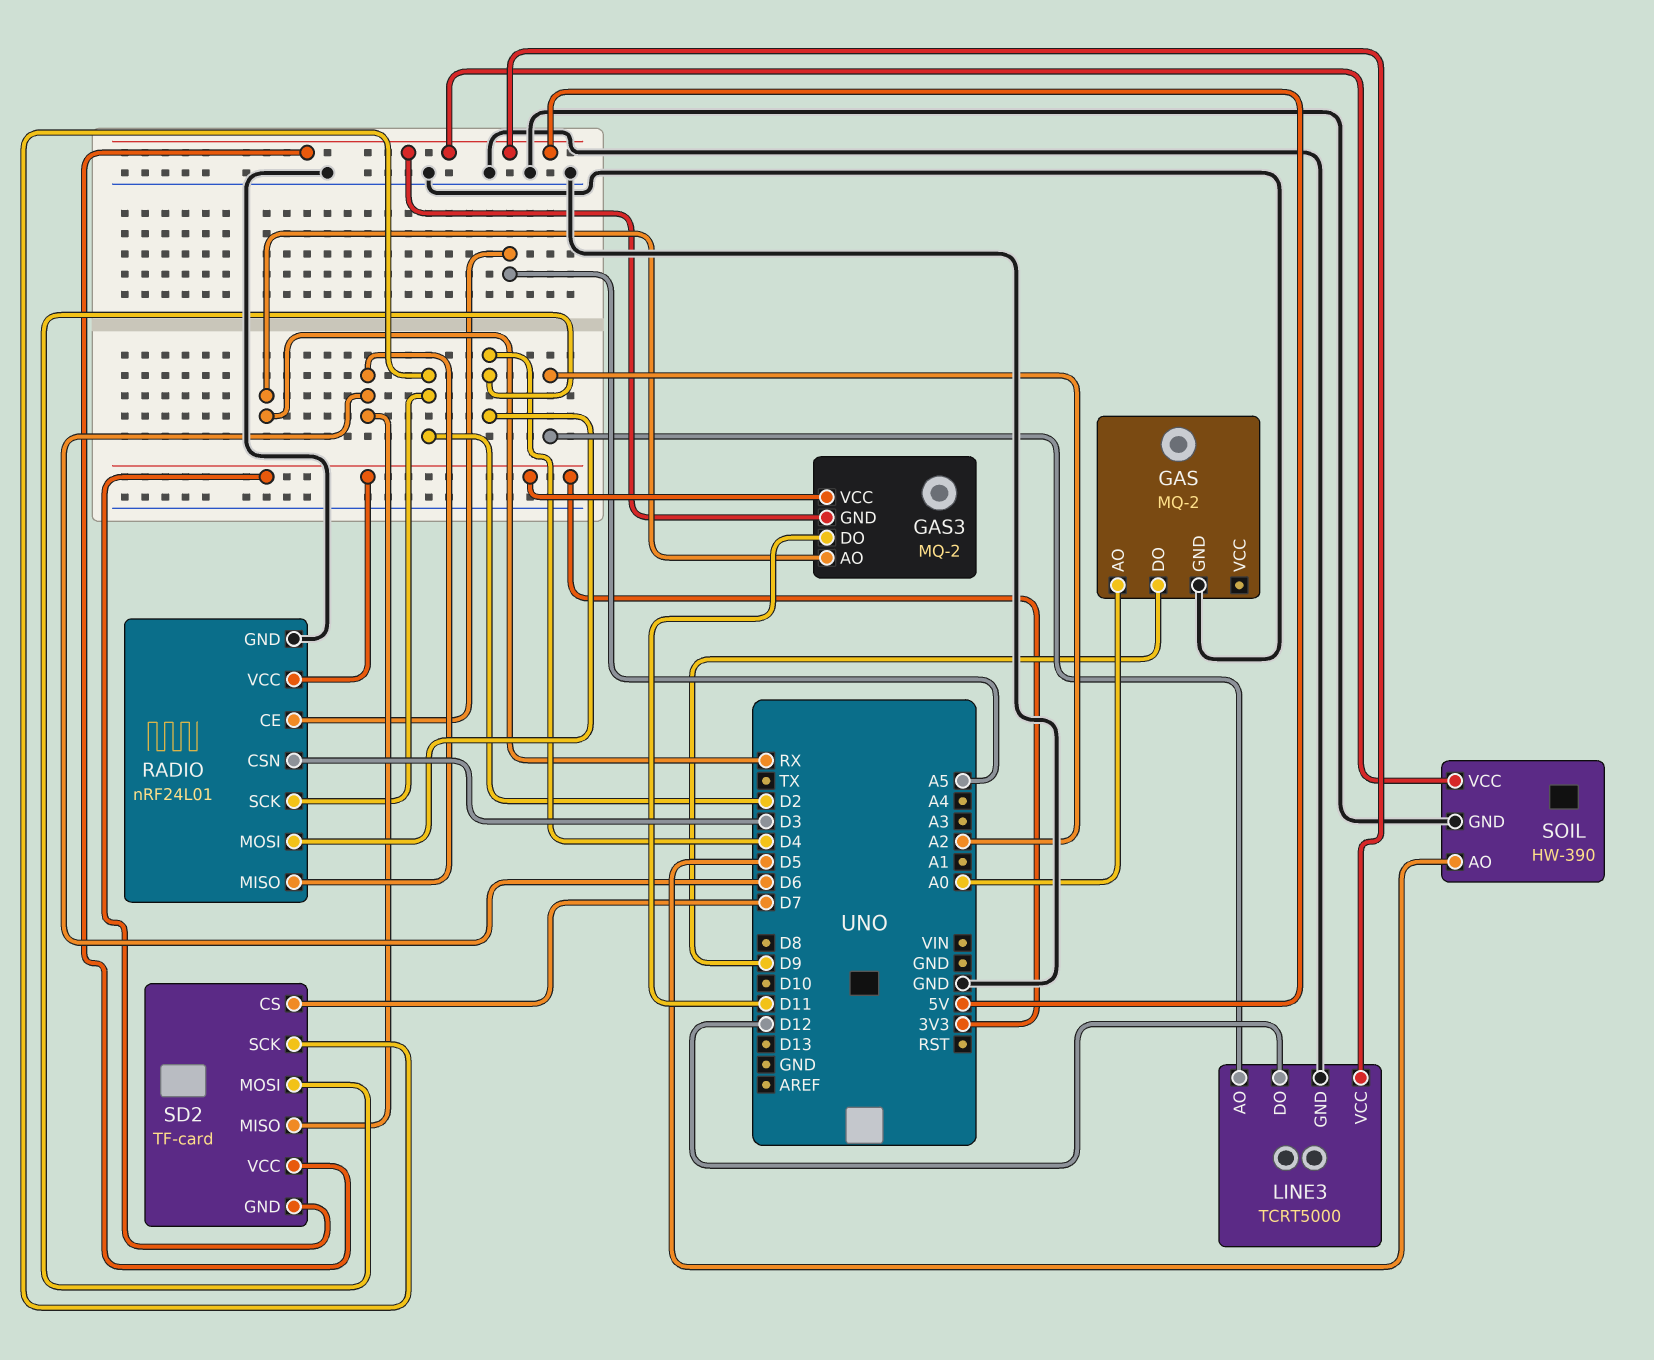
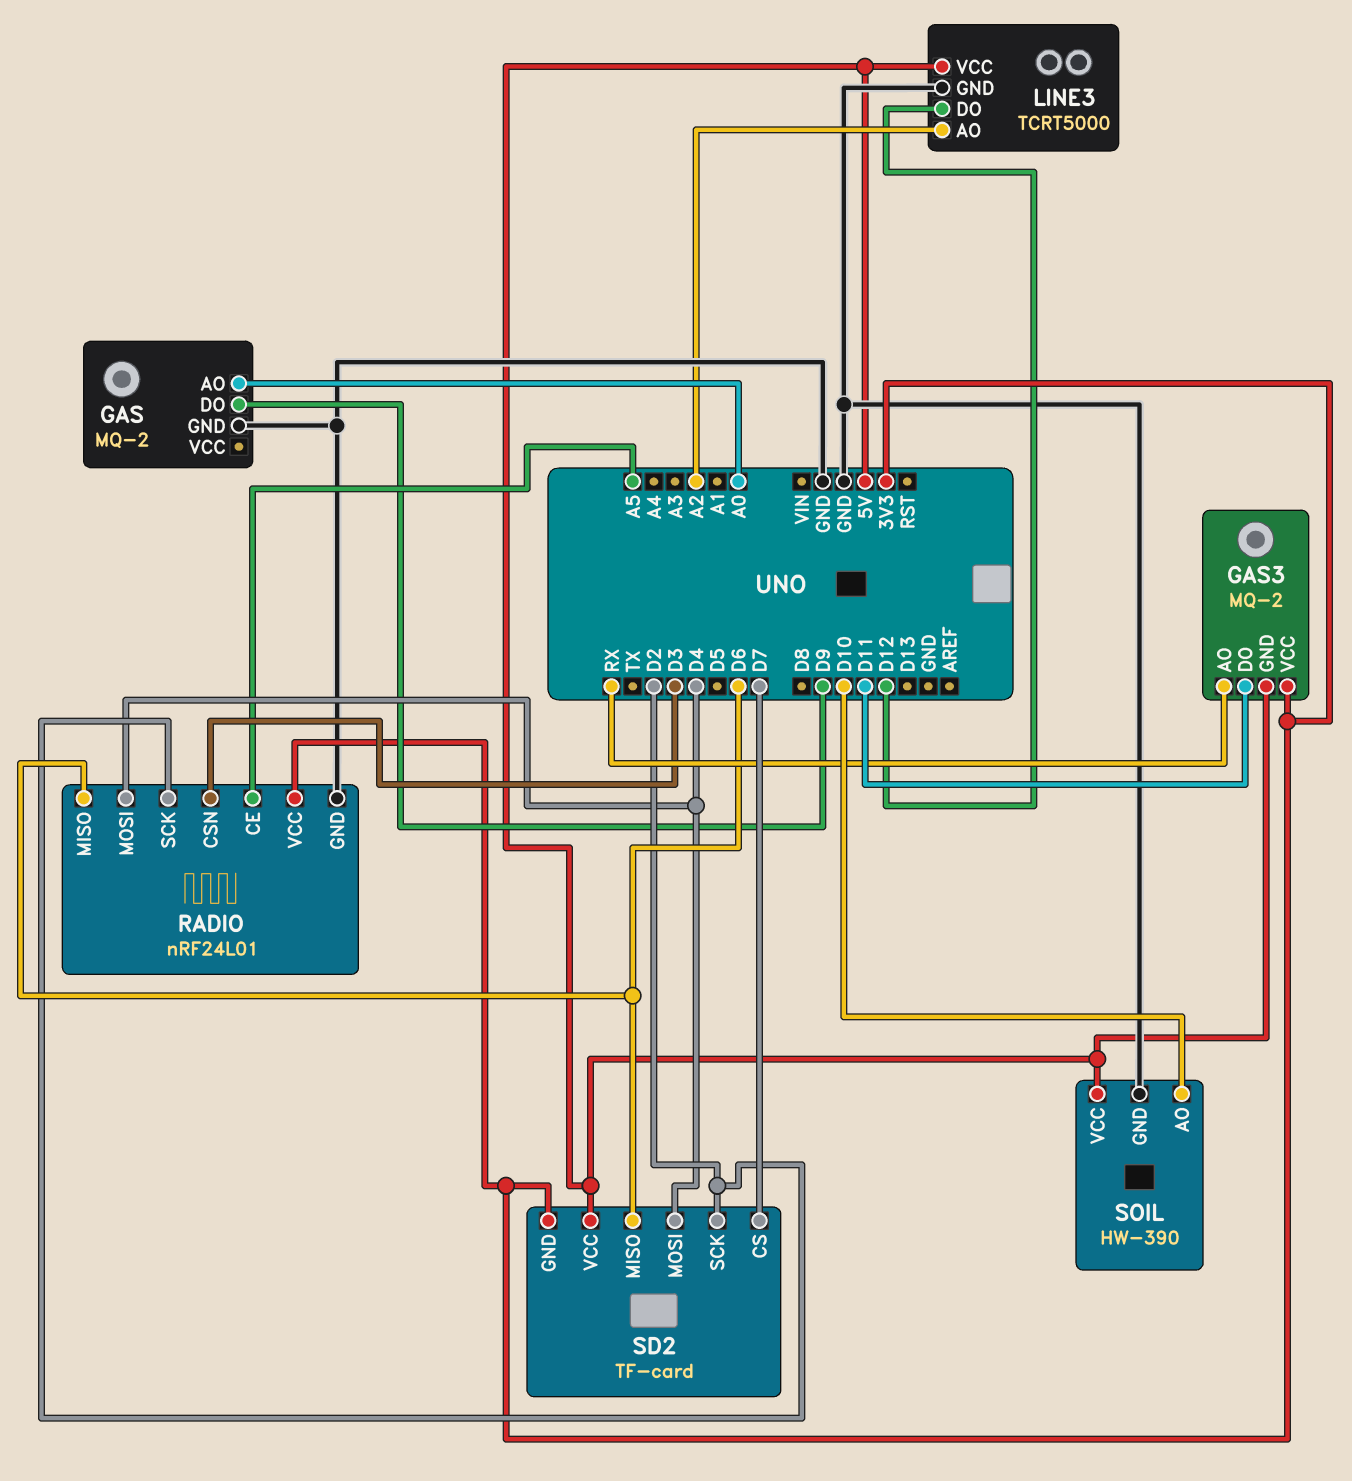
SOIL pin AO: D5 -> D10

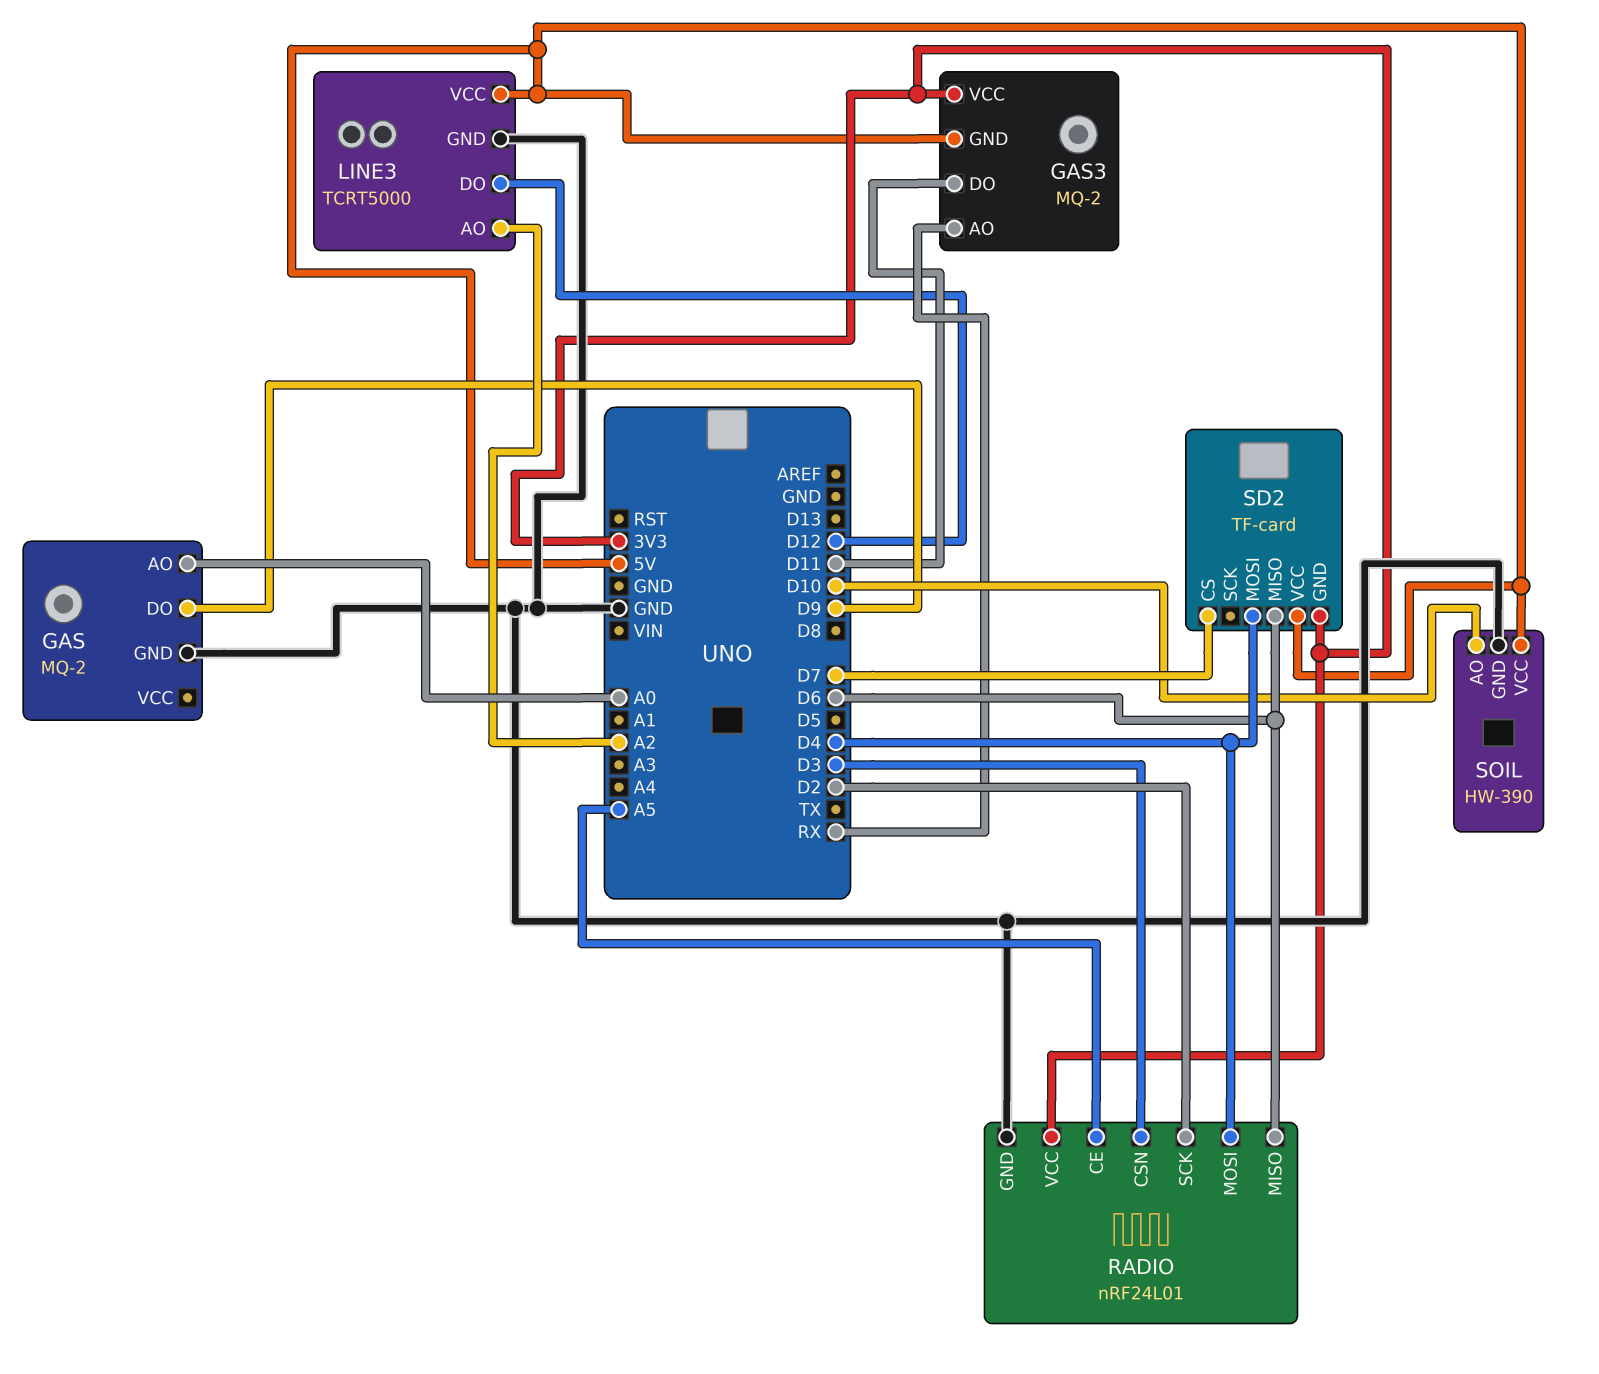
SD2 pin SCK: D2 -> none

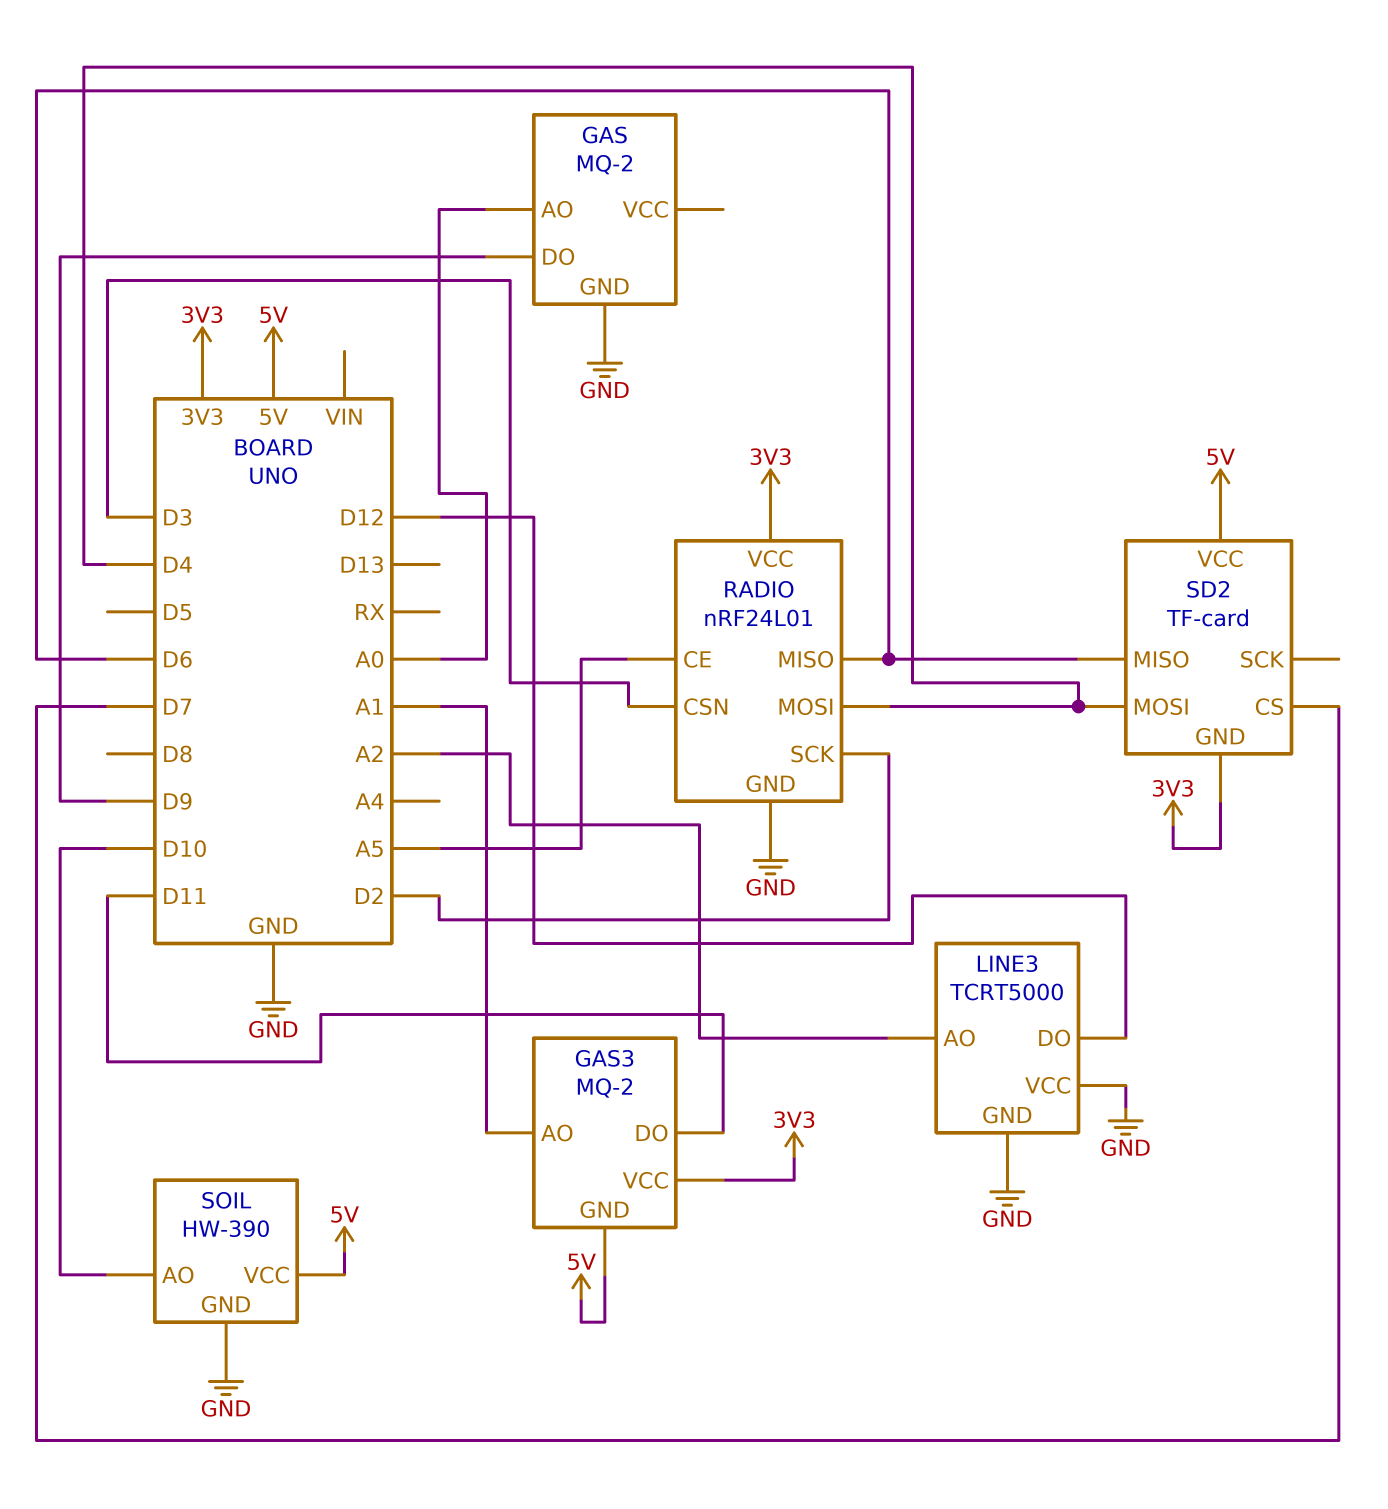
GAS3 pin AO: RX -> A1
LINE3 pin VCC: 5V -> GND

